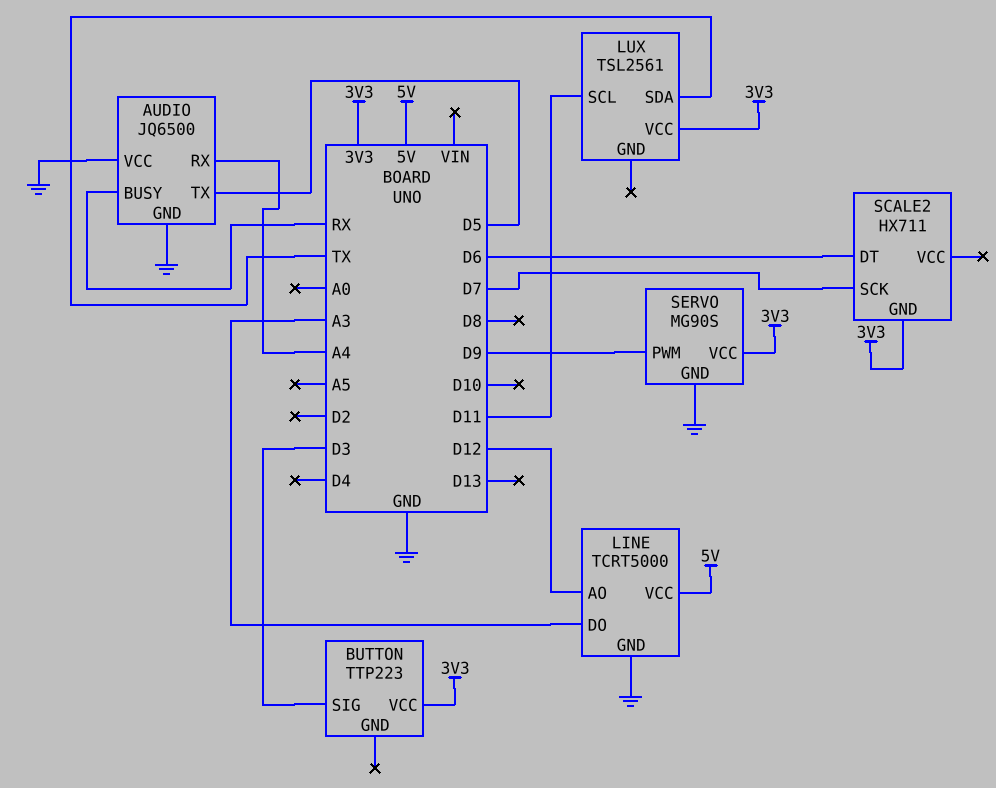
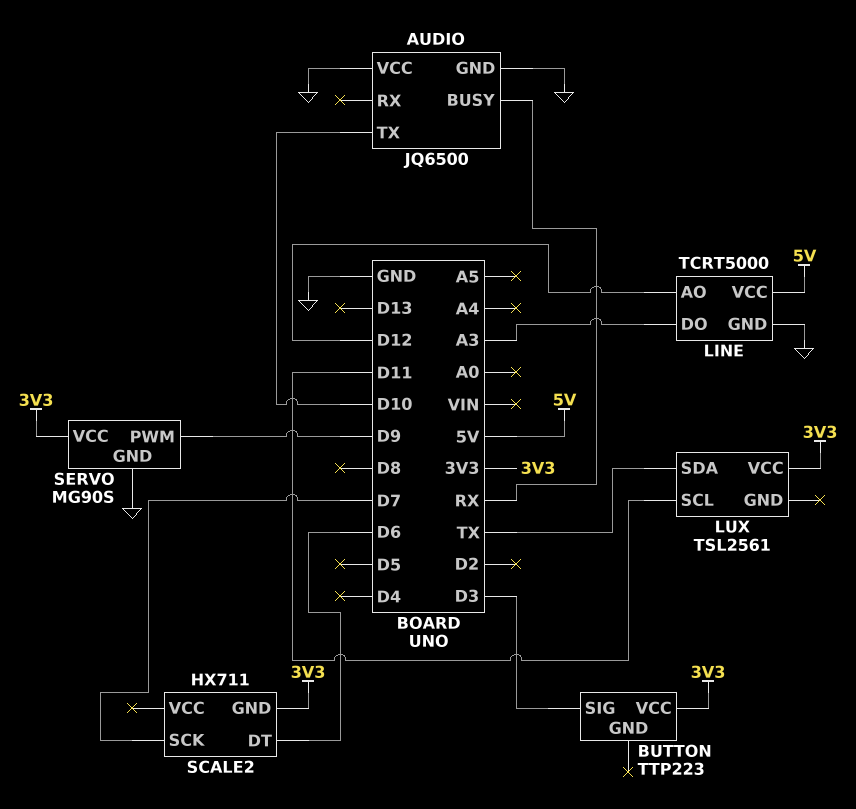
AUDIO pin RX: A4 -> none
AUDIO pin TX: D5 -> D10

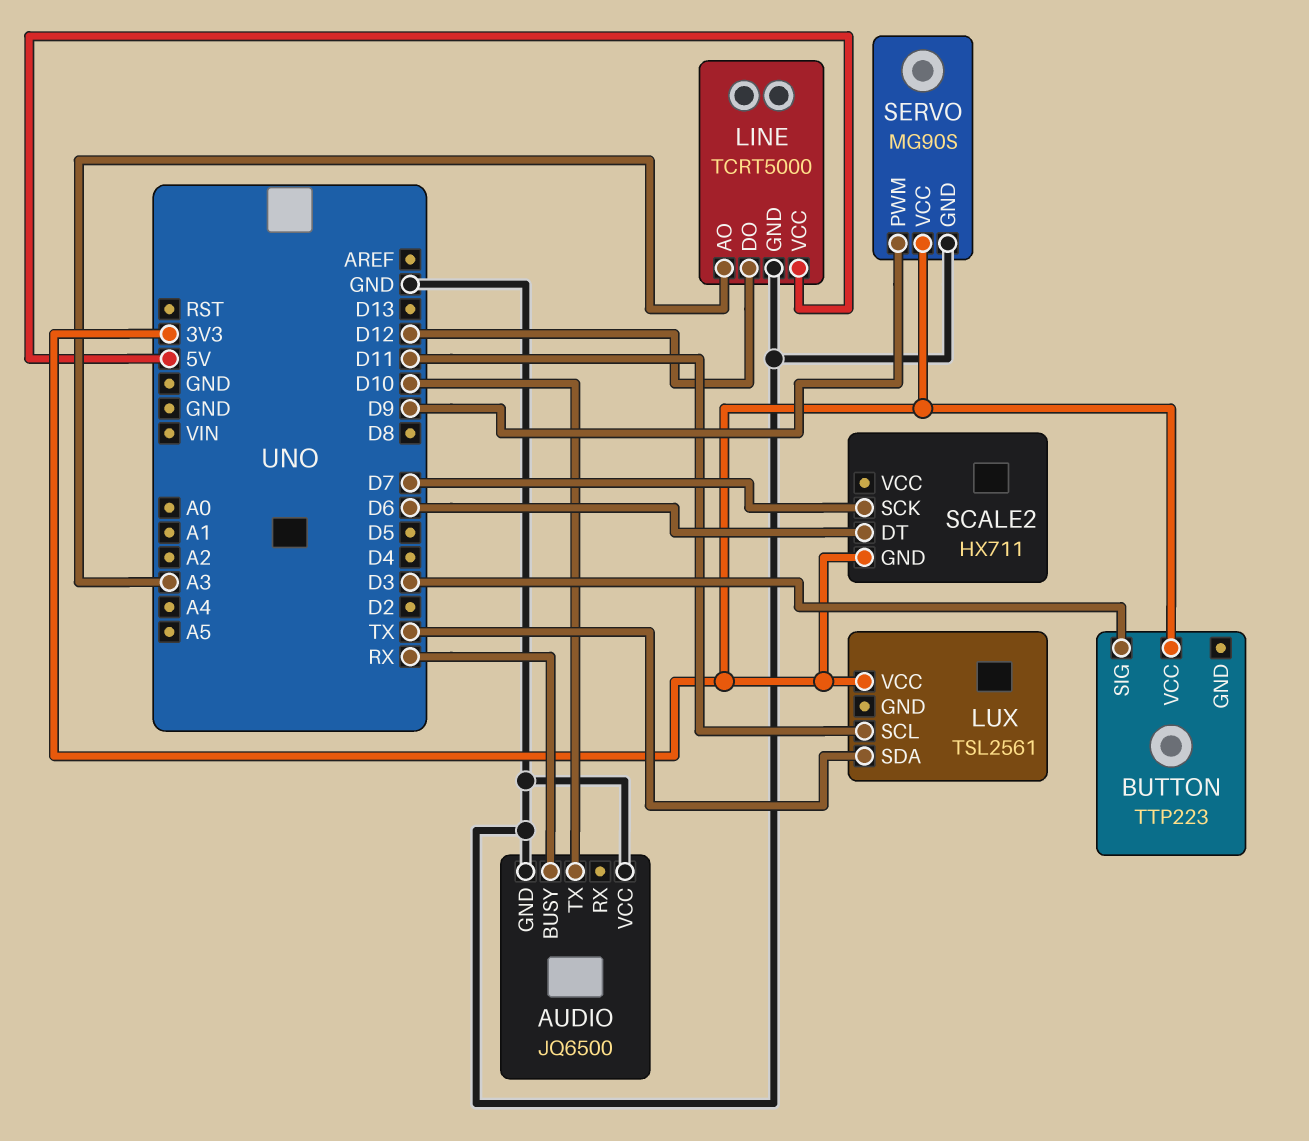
LINE pin AO: D12 -> A3
LINE pin DO: A3 -> D12

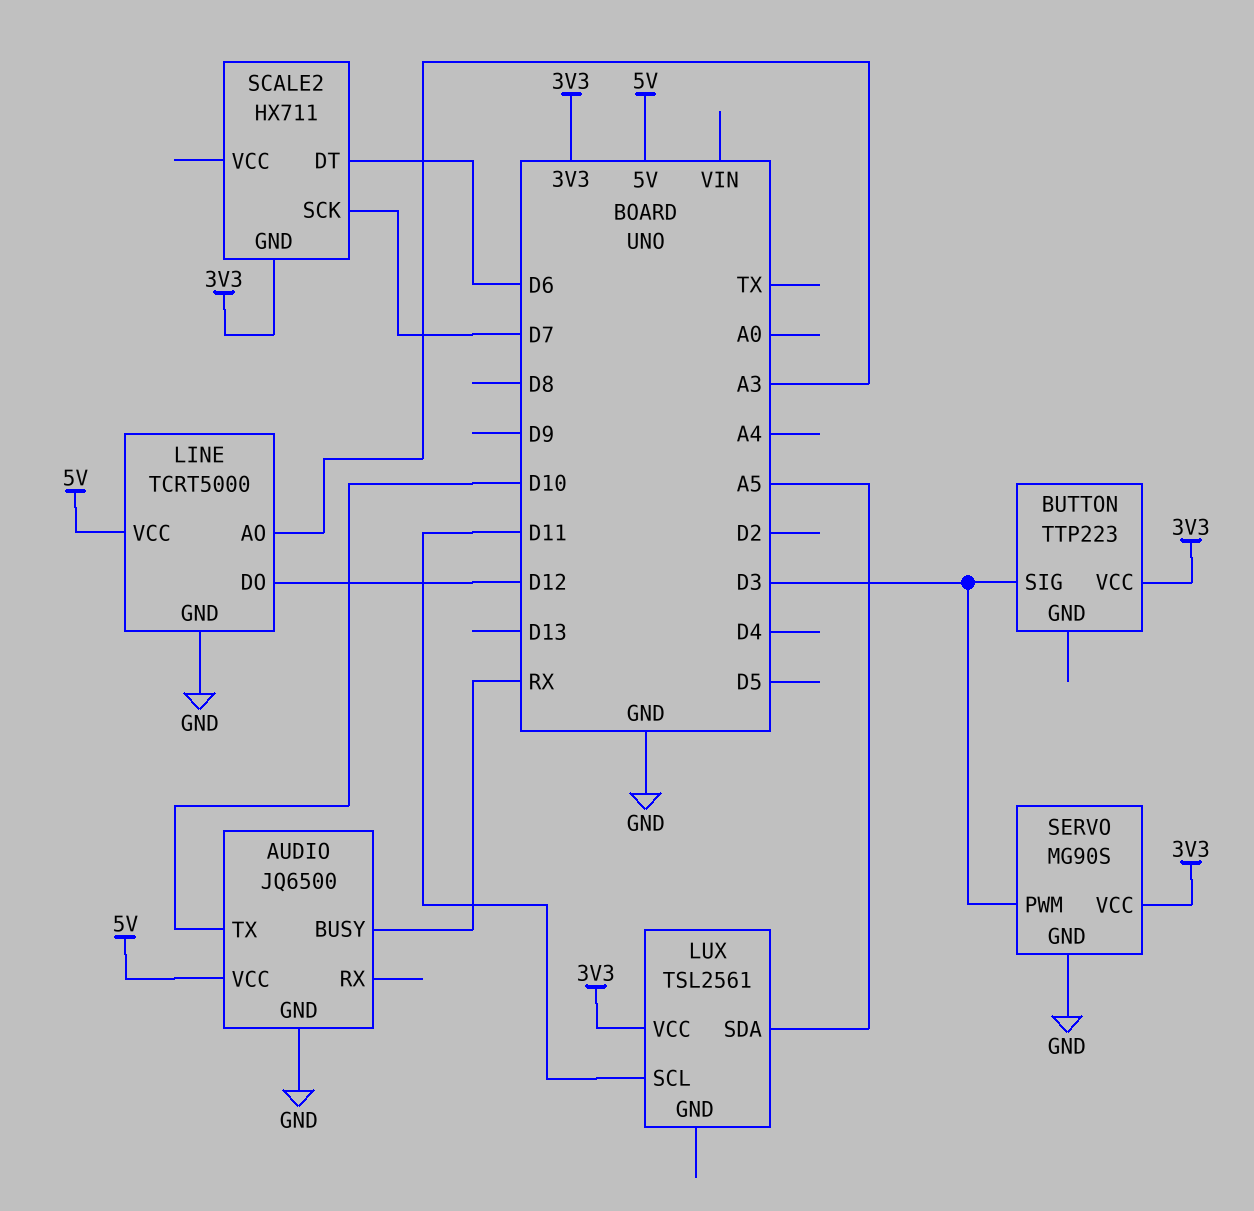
AUDIO pin VCC: GND -> 5V
LUX pin SDA: TX -> A5
SERVO pin PWM: D9 -> D3

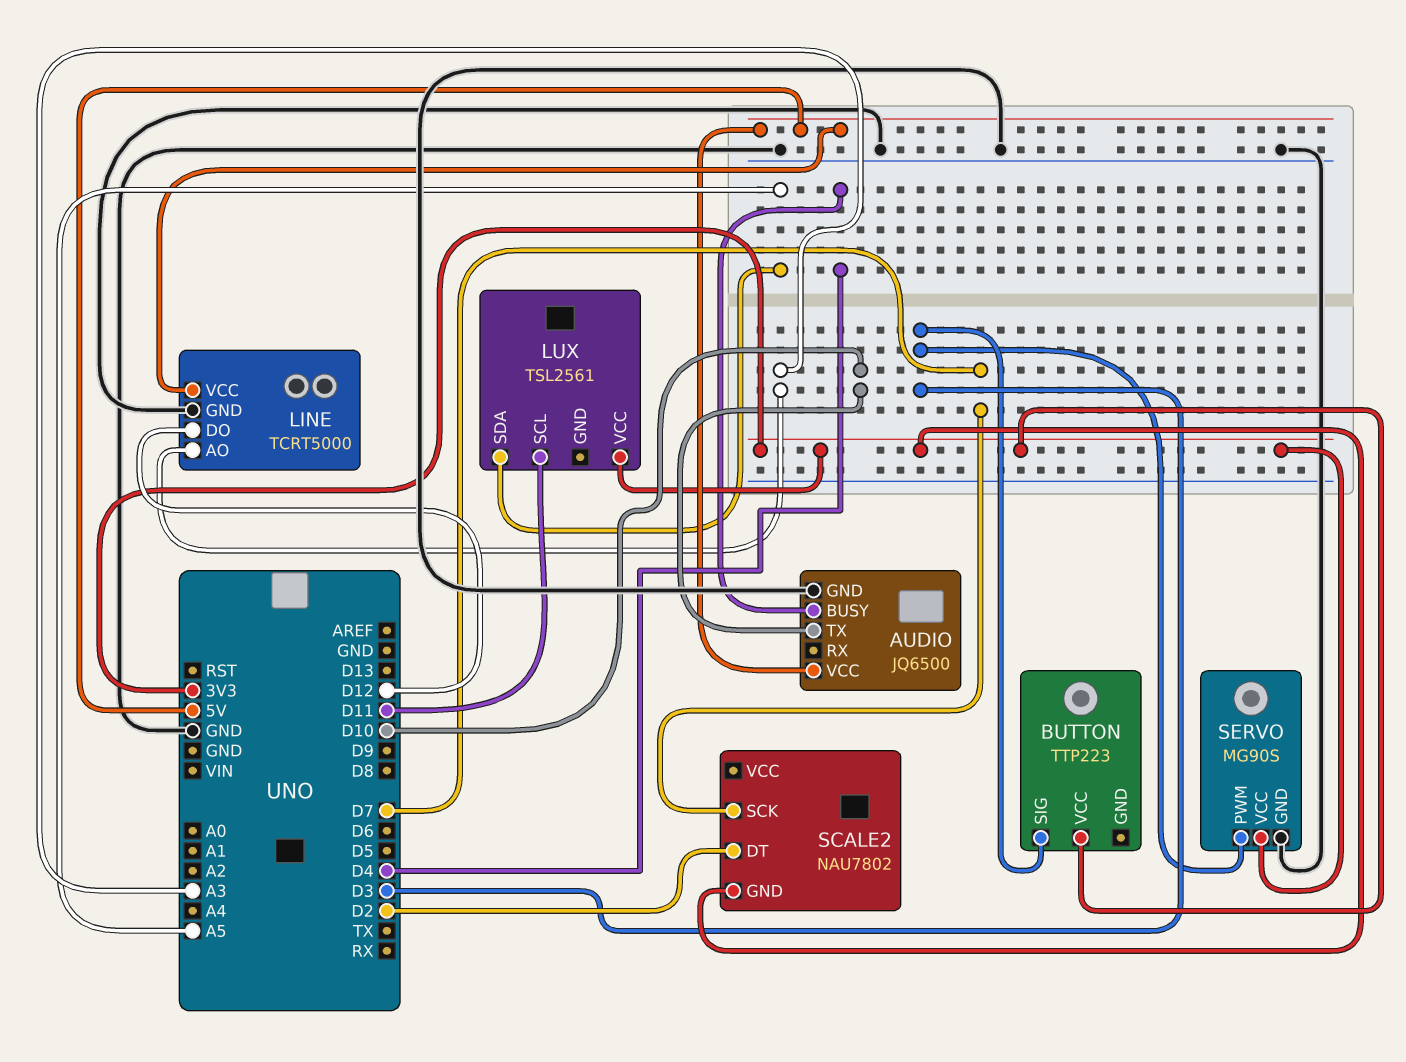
AUDIO pin BUSY: RX -> D4
SCALE2: HX711 -> NAU7802
SCALE2 pin DT: D6 -> D2

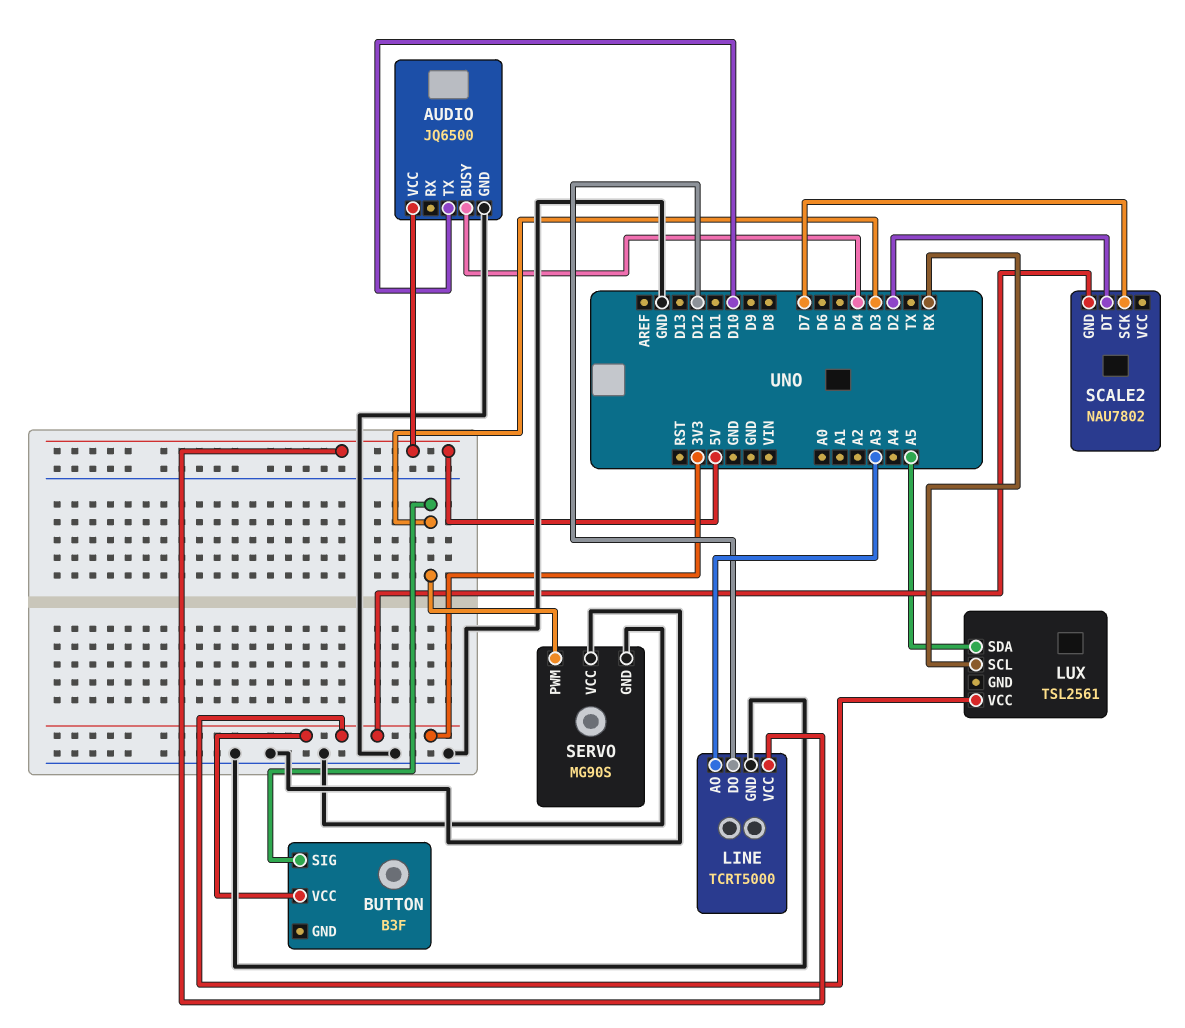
BUTTON: TTP223 -> B3F
LUX pin SCL: D11 -> RX
SERVO pin VCC: 3V3 -> GND

